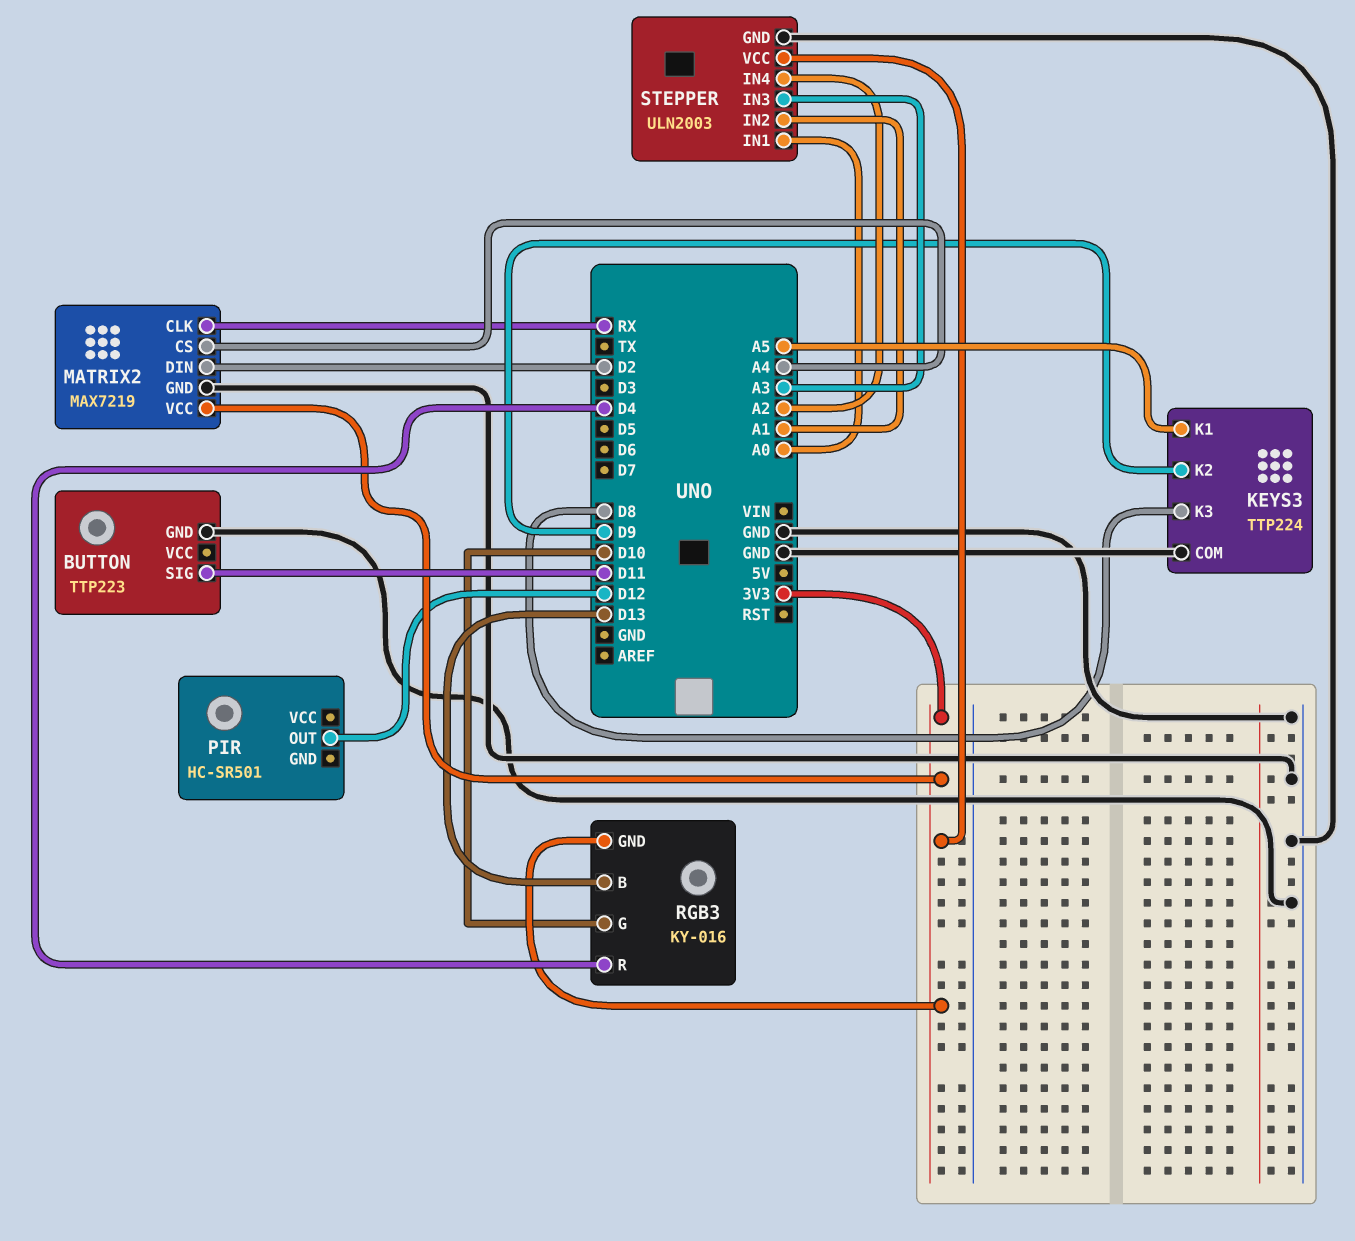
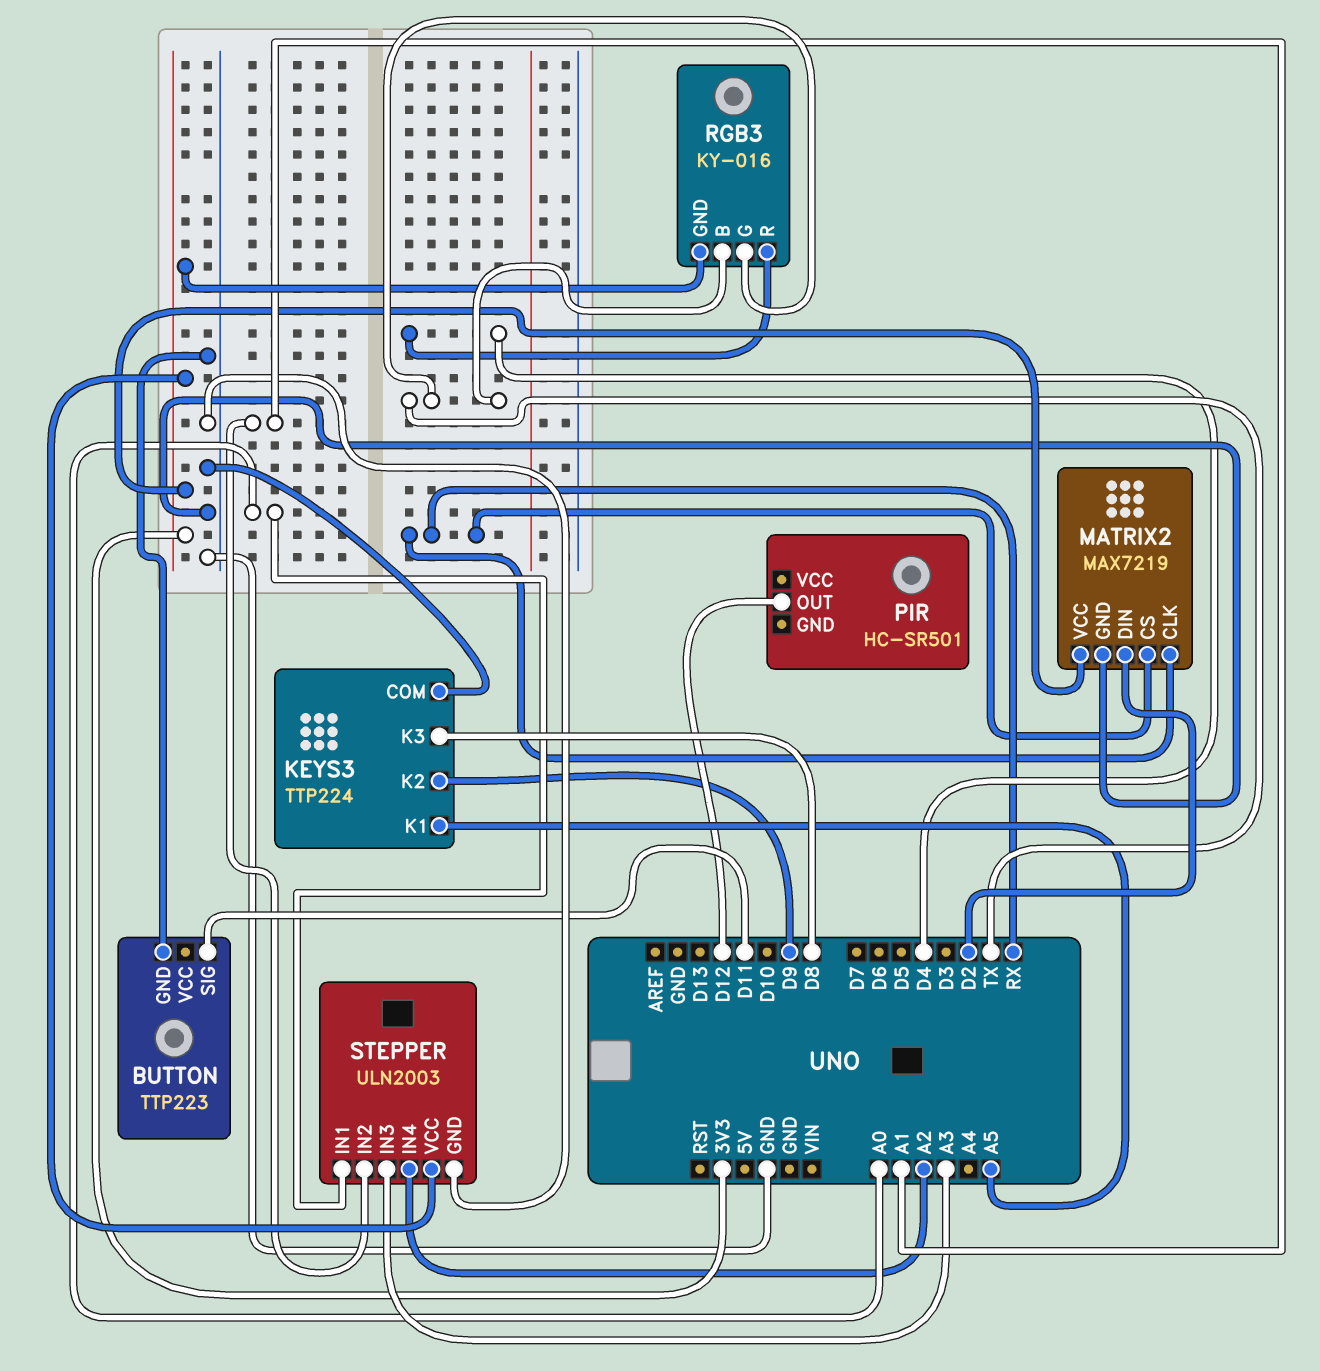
MATRIX2 pin CS: A4 -> RX
RGB3 pin B: D13 -> TX
RGB3 pin G: D10 -> TX

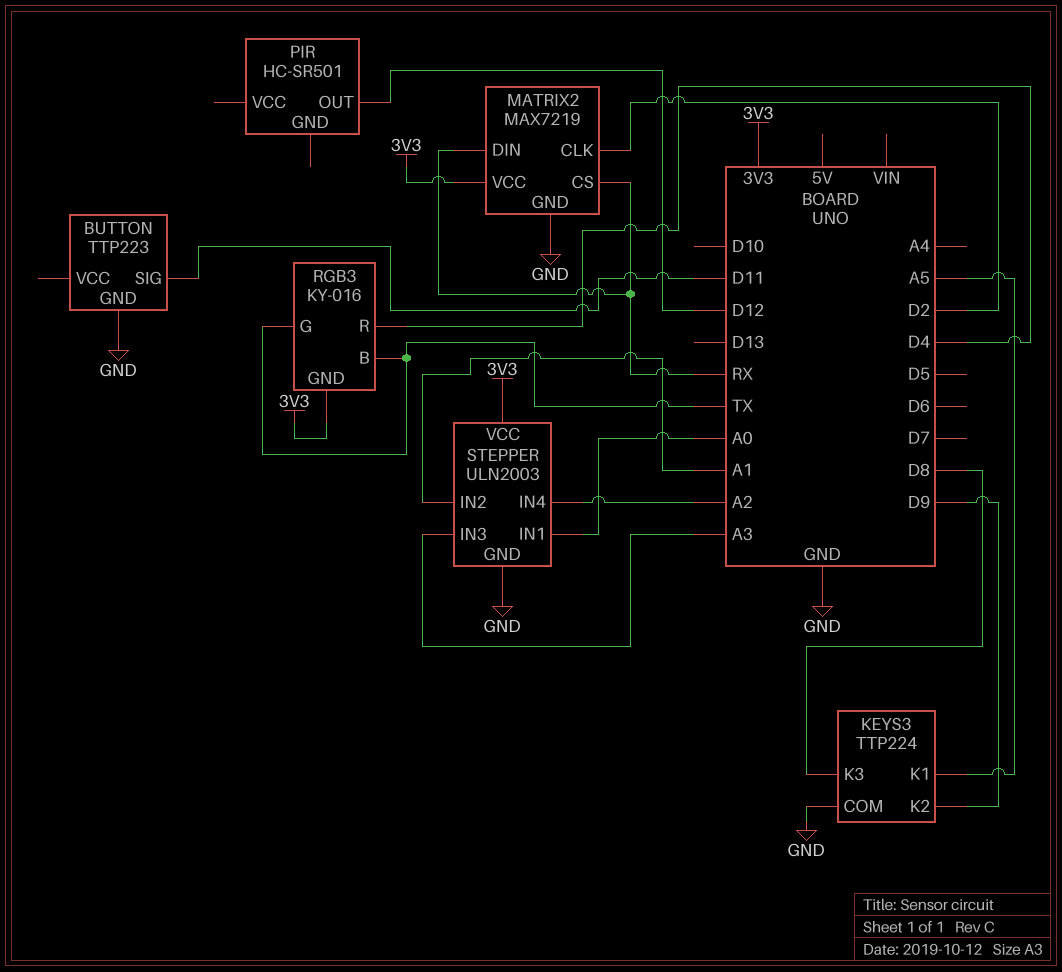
MATRIX2 pin CLK: RX -> D2
MATRIX2 pin DIN: D2 -> RX

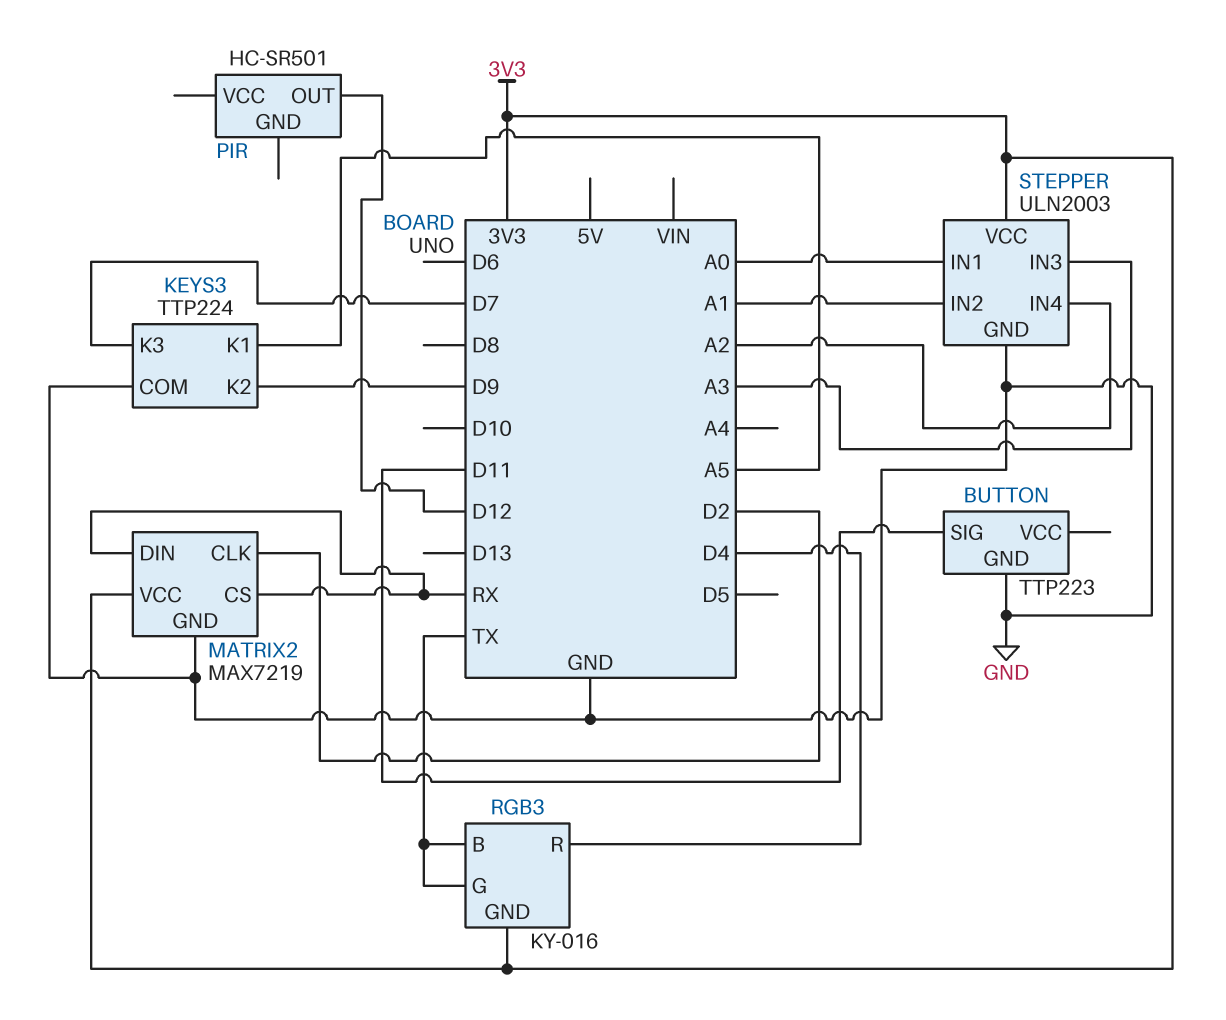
KEYS3 pin K3: D8 -> D7

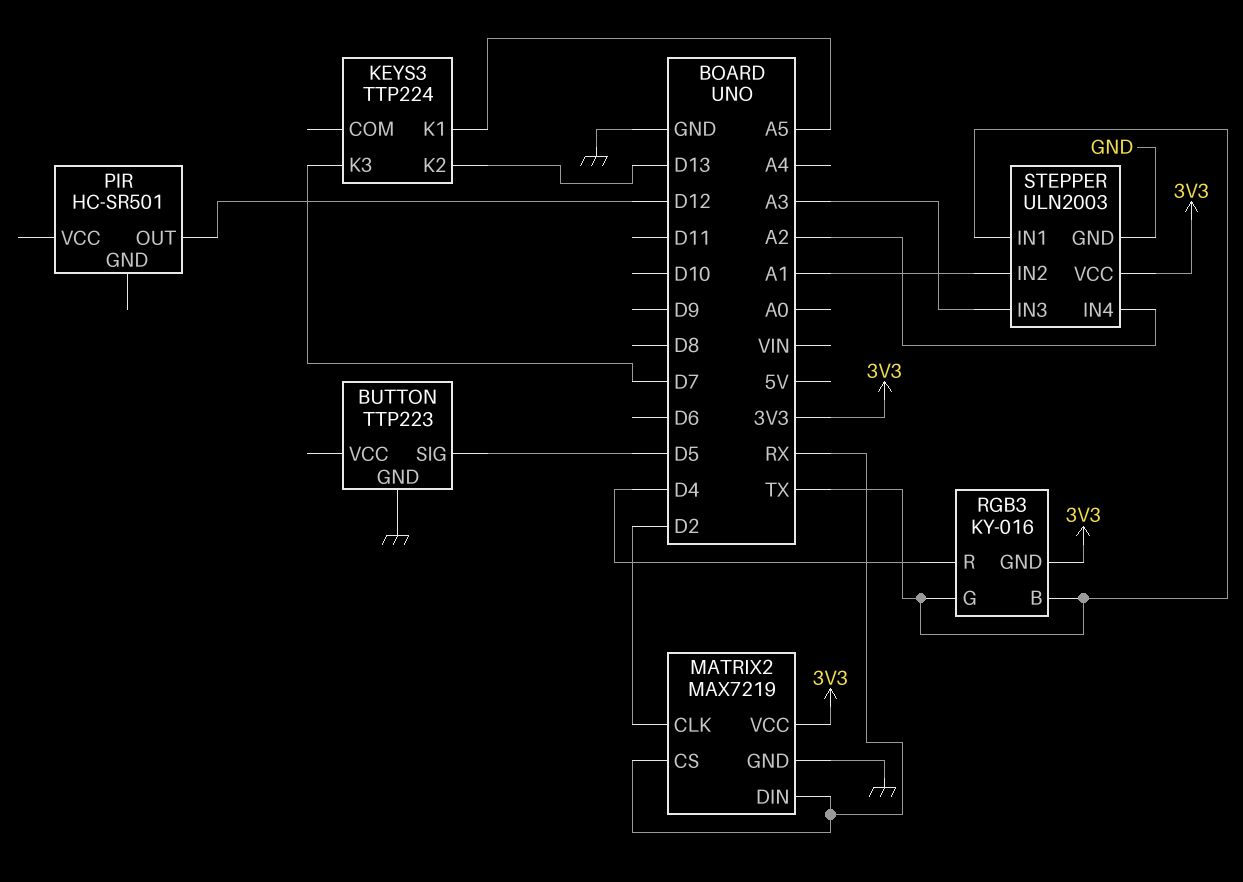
BUTTON pin SIG: D11 -> D5
KEYS3 pin COM: GND -> none
KEYS3 pin K2: D9 -> D13
STEPPER pin IN1: A0 -> TX

